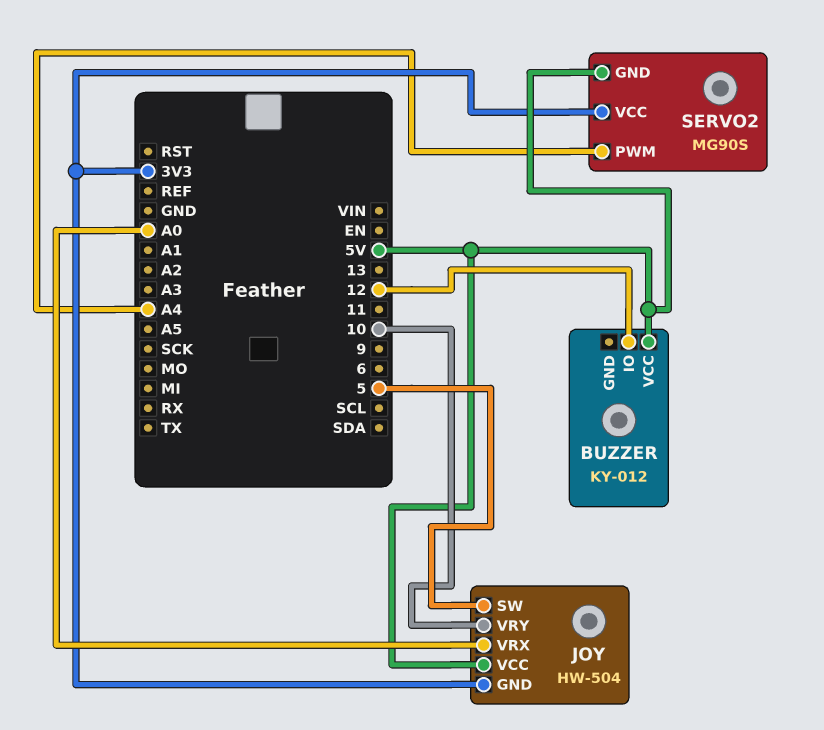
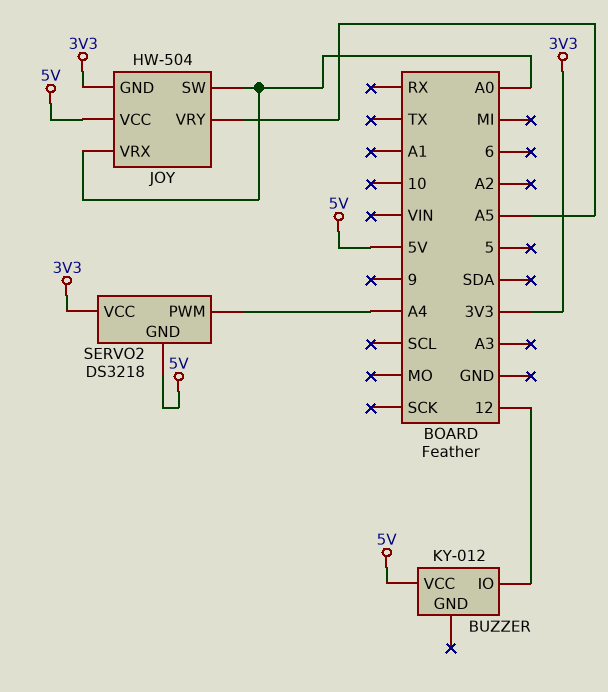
JOY pin SW: 5 -> A0
JOY pin VRY: 10 -> A5
SERVO2: MG90S -> DS3218

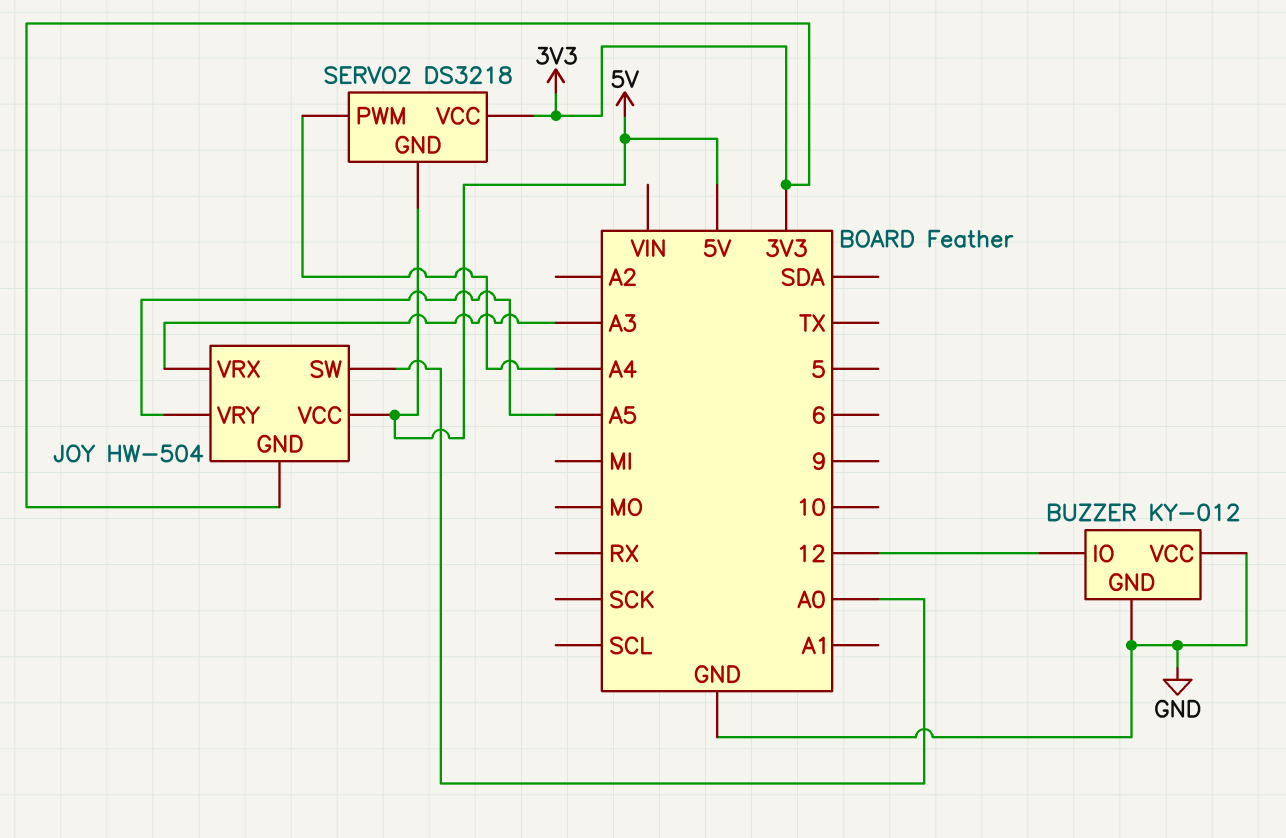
BUZZER pin GND: none -> GND
BUZZER pin VCC: 5V -> GND
JOY pin VRX: A0 -> A3

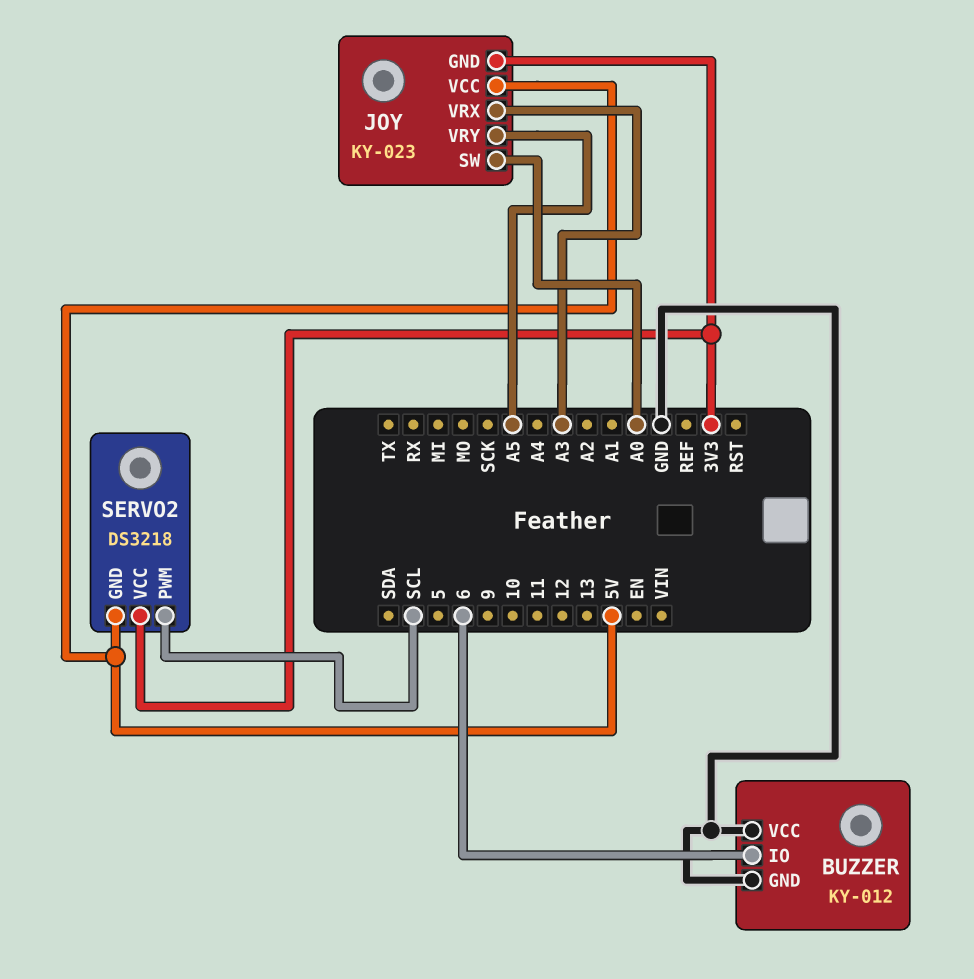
BUZZER pin IO: 12 -> 6
JOY: HW-504 -> KY-023
SERVO2 pin PWM: A4 -> SCL

